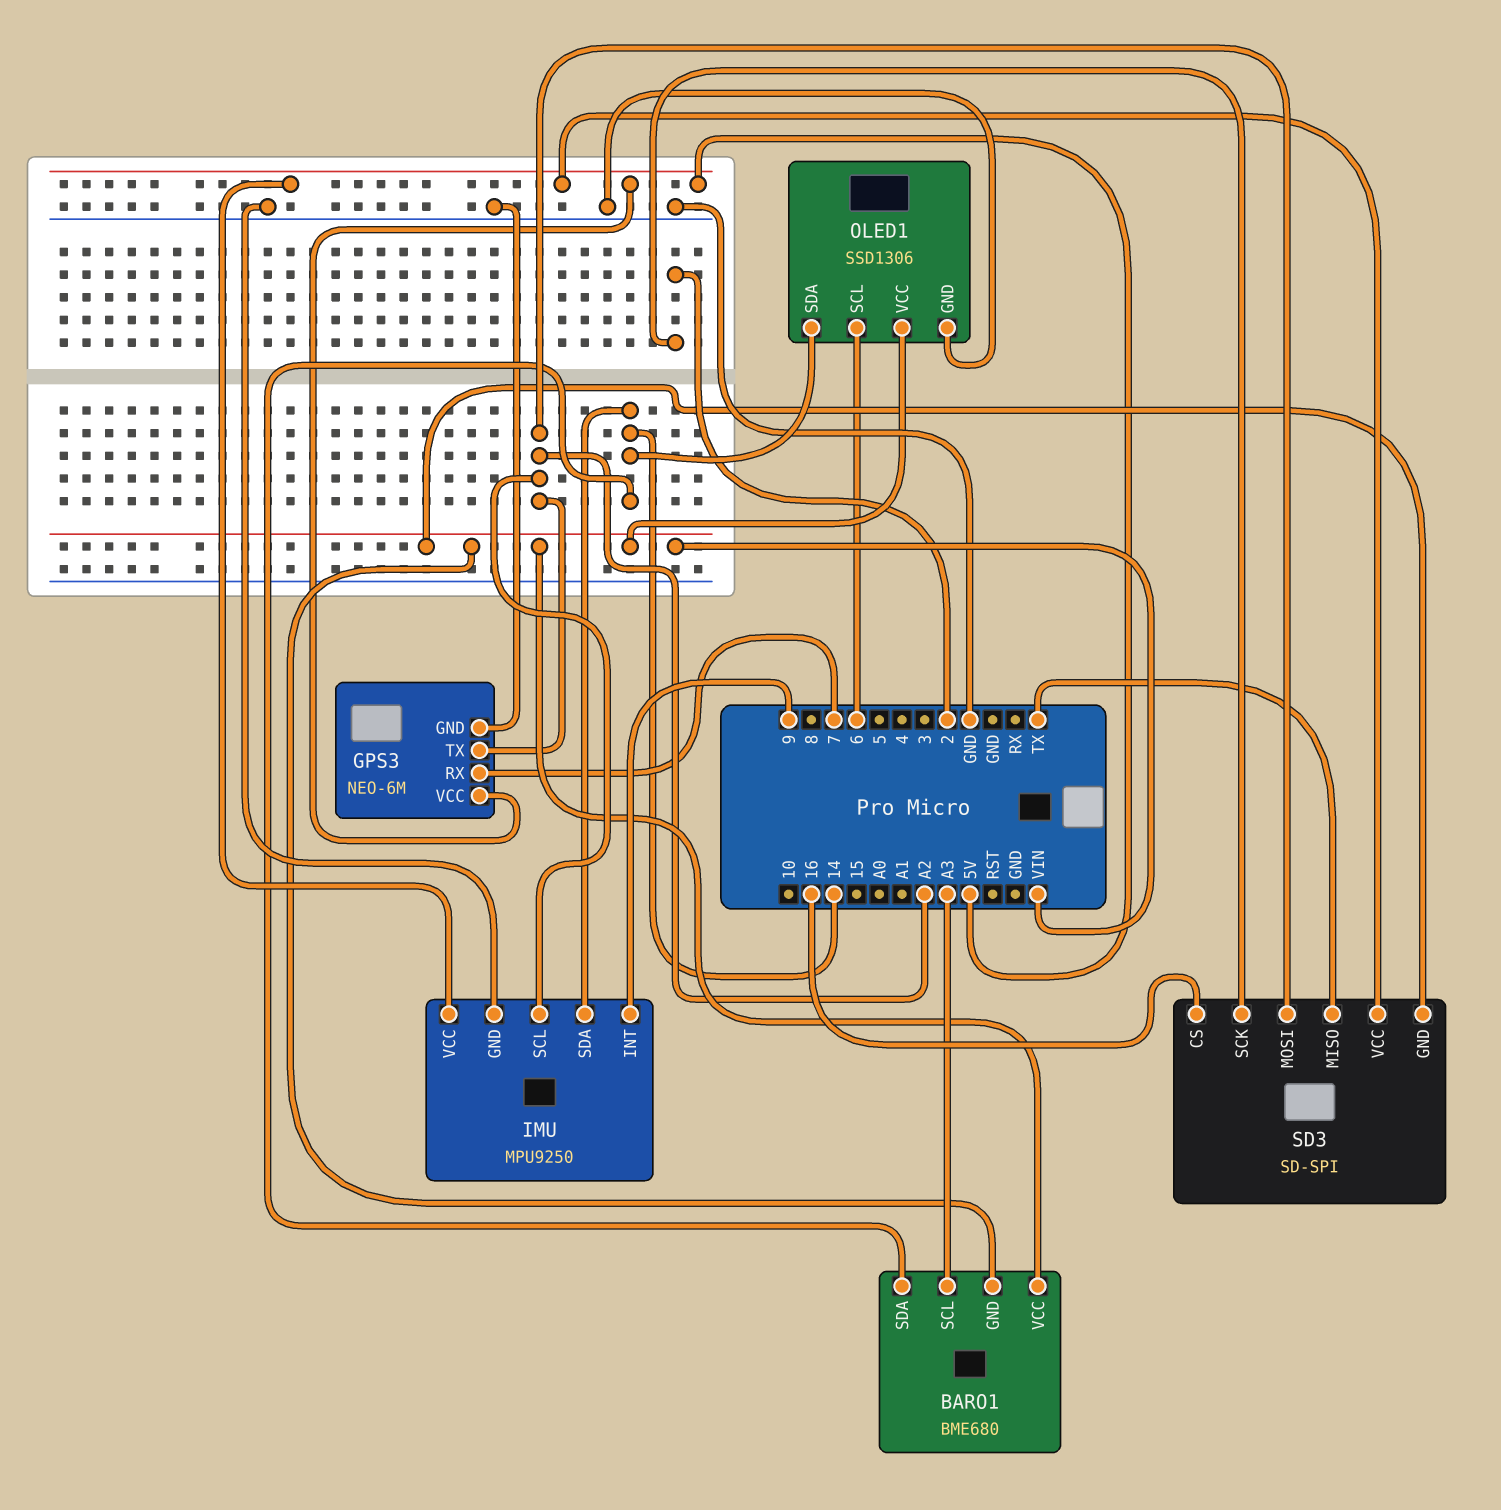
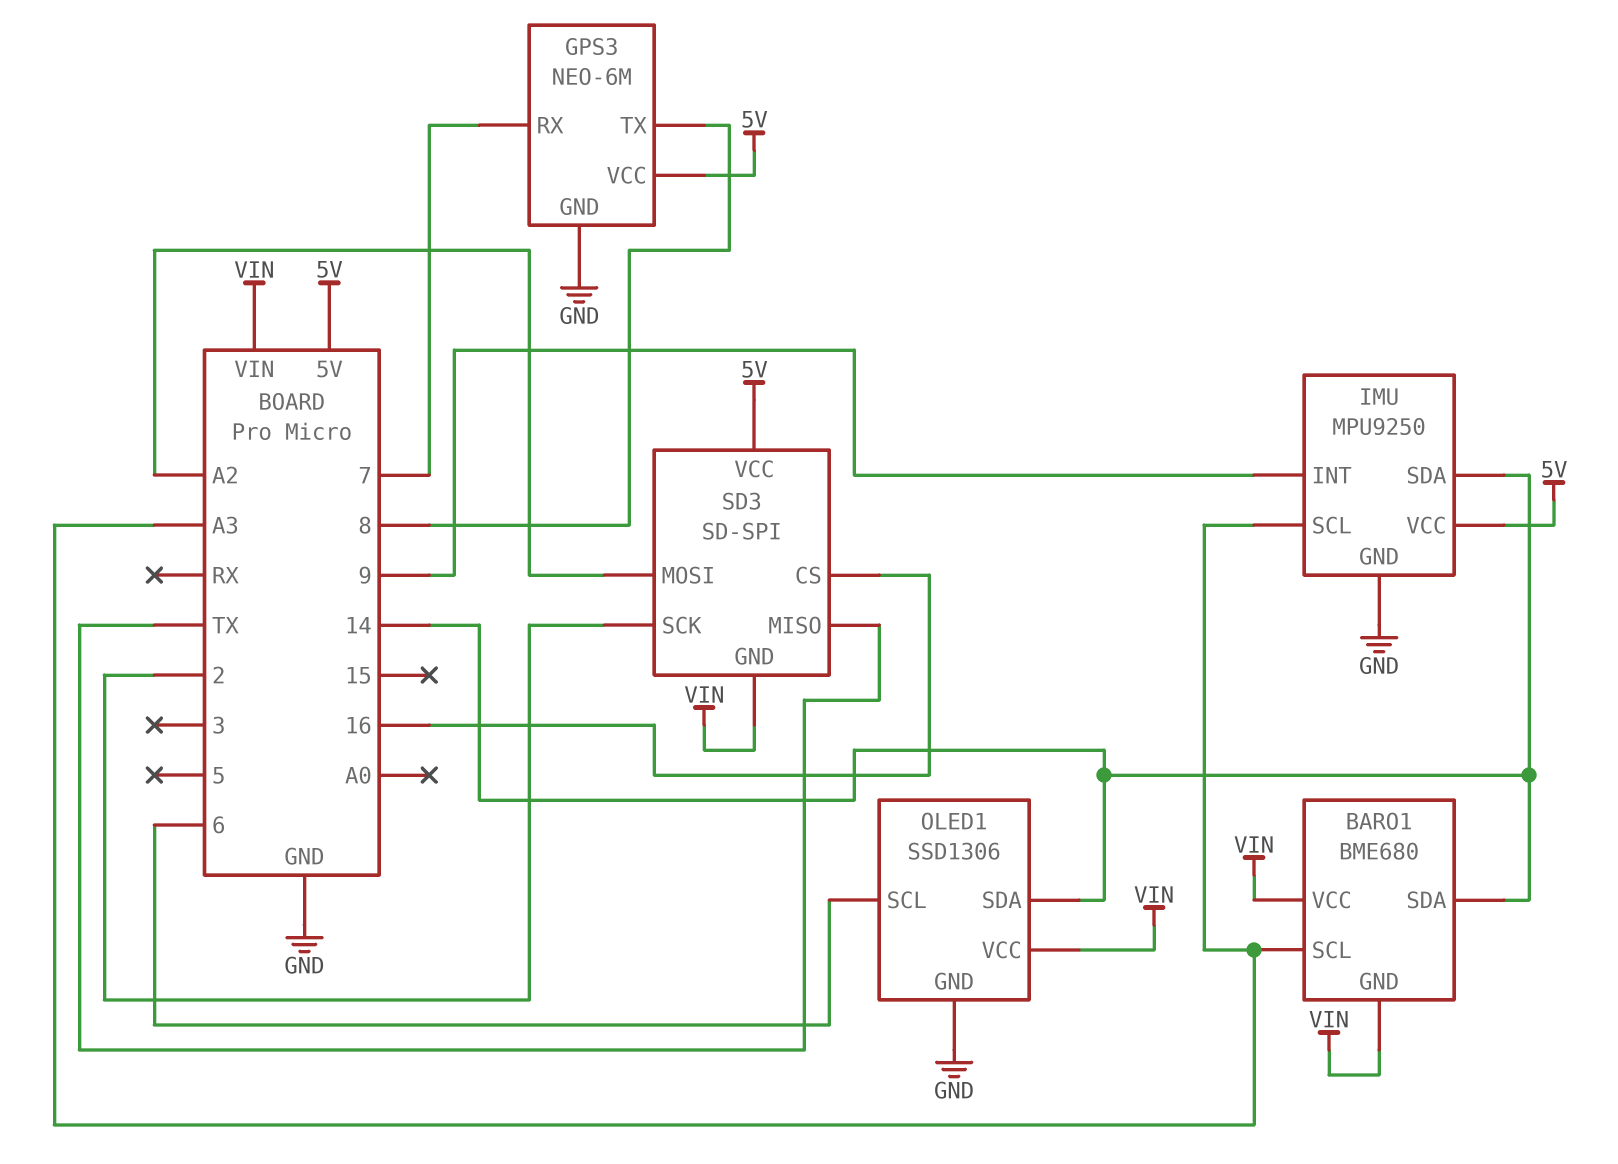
GPS3 pin TX: A2 -> 8
IMU pin SCL: A2 -> A3

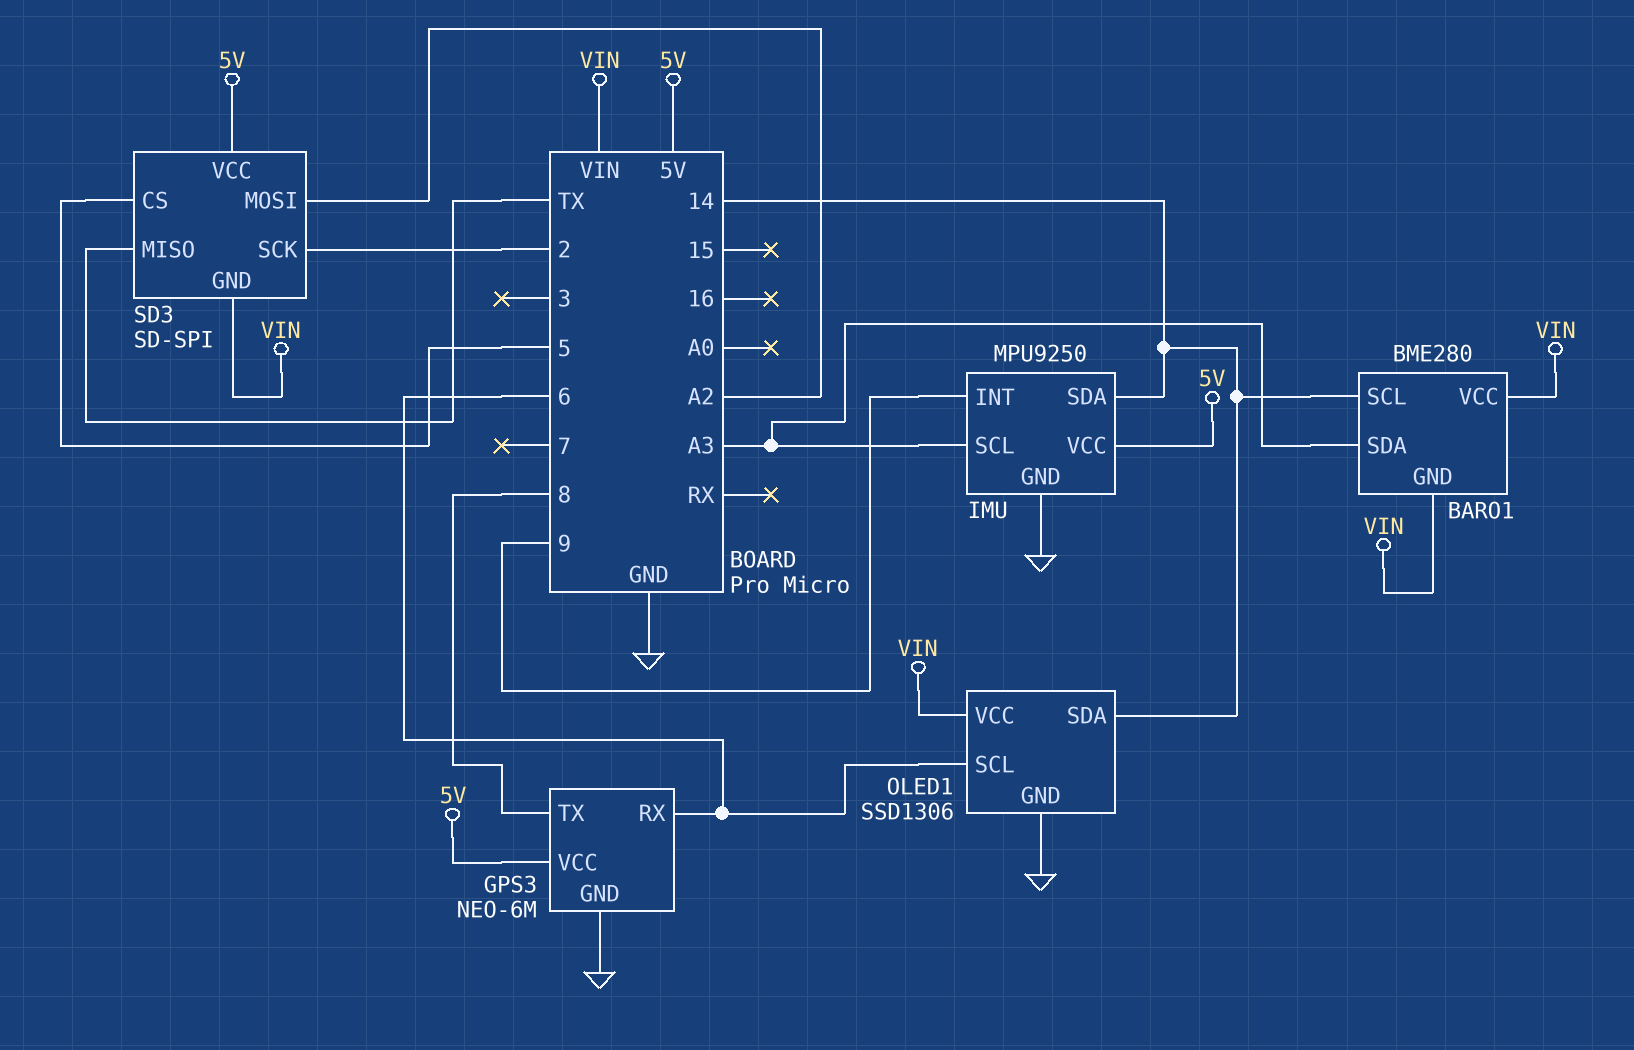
BARO1: BME680 -> BME280
BARO1 pin SCL: A3 -> 14
BARO1 pin SDA: 14 -> A3
GPS3 pin RX: 7 -> 6
SD3 pin CS: 16 -> 5

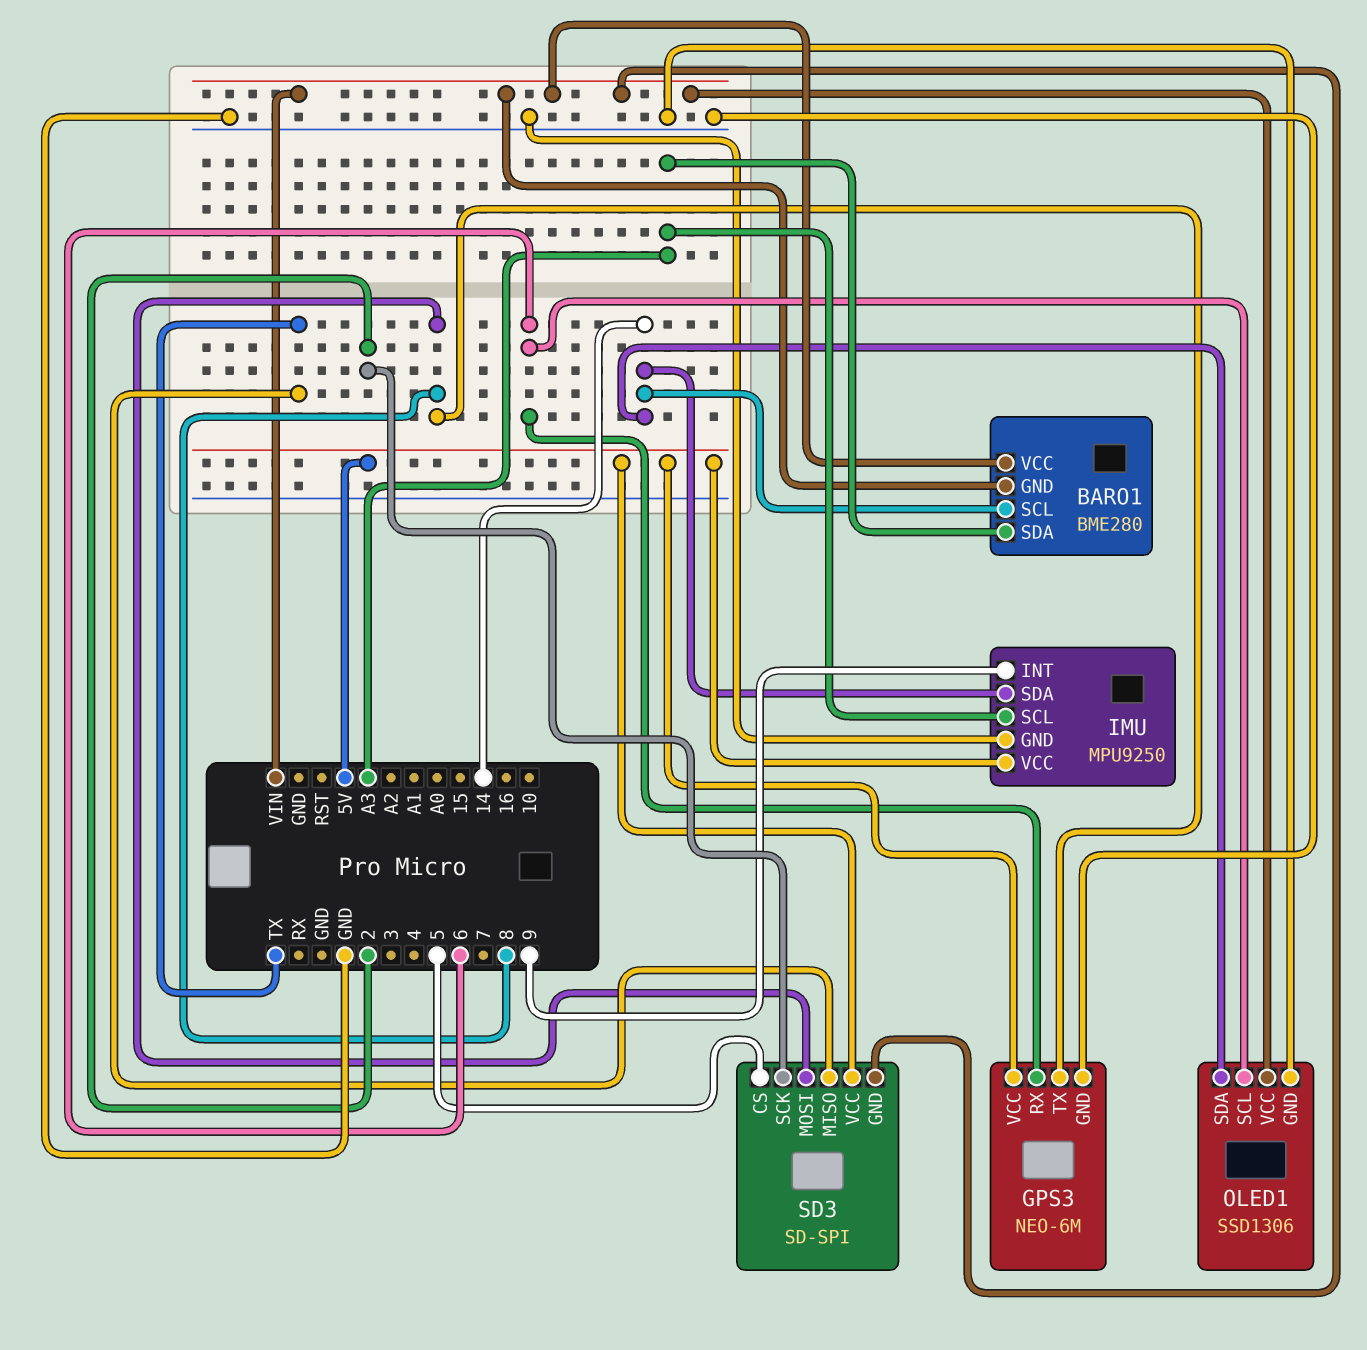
SD3 pin MOSI: A2 -> 8

